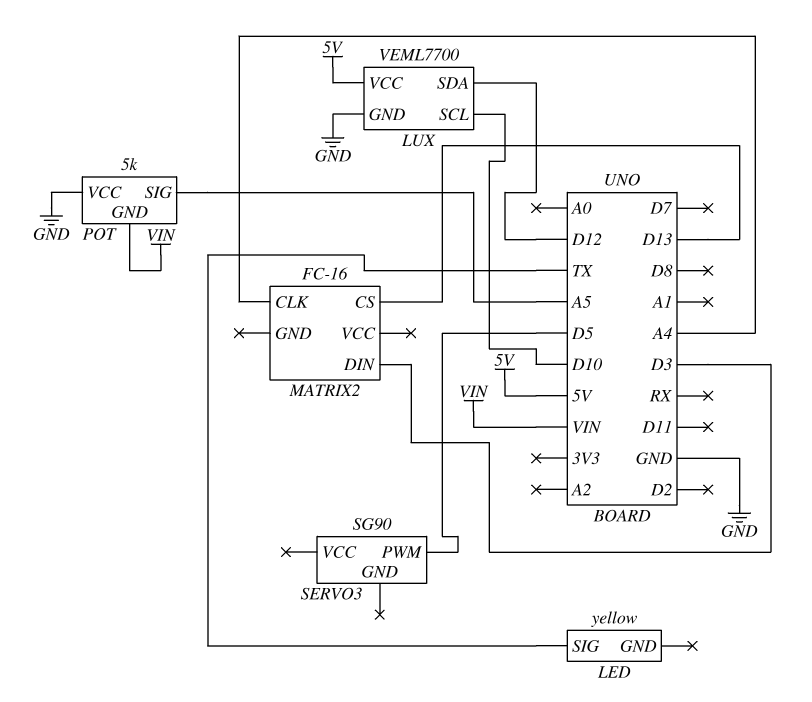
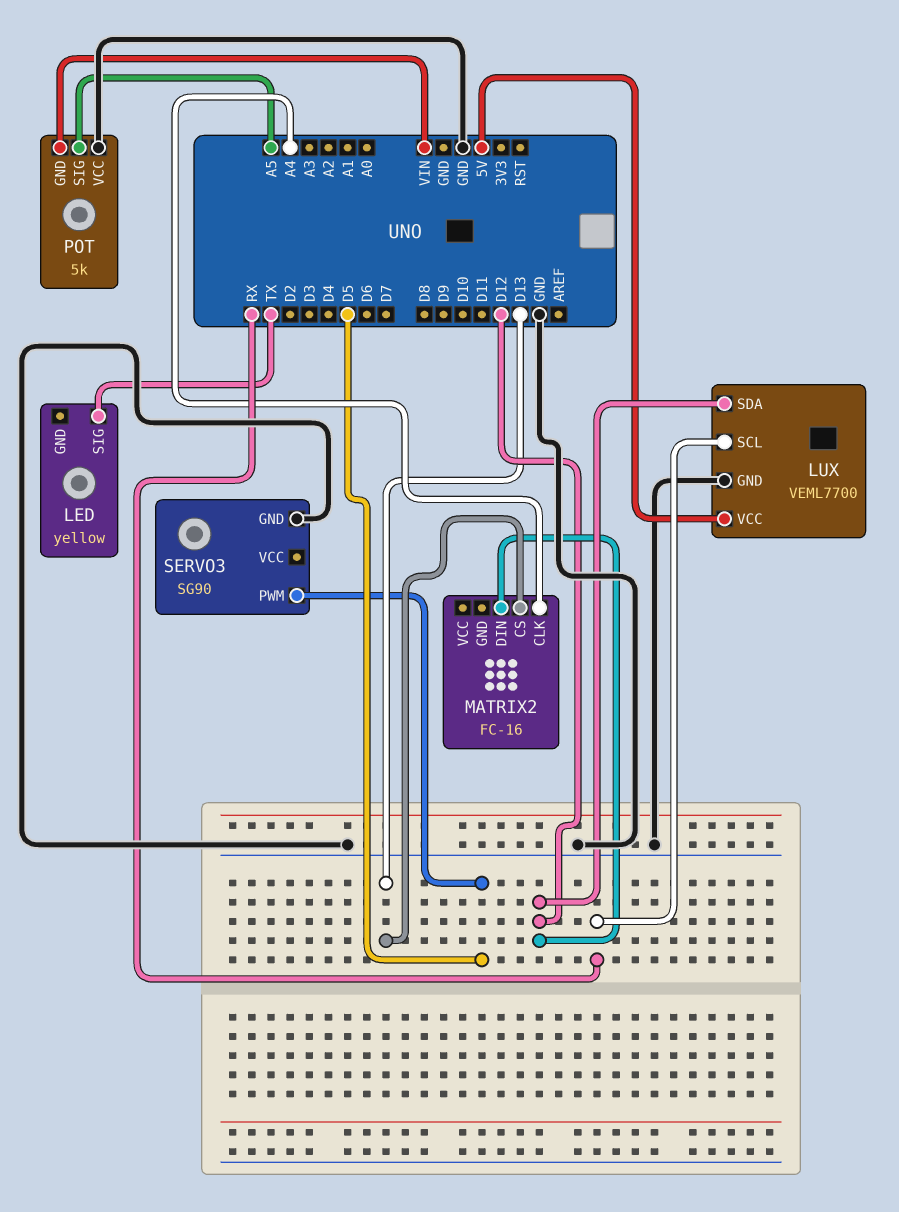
LUX pin SCL: D10 -> RX
MATRIX2 pin DIN: D3 -> D12
SERVO3 pin GND: none -> GND

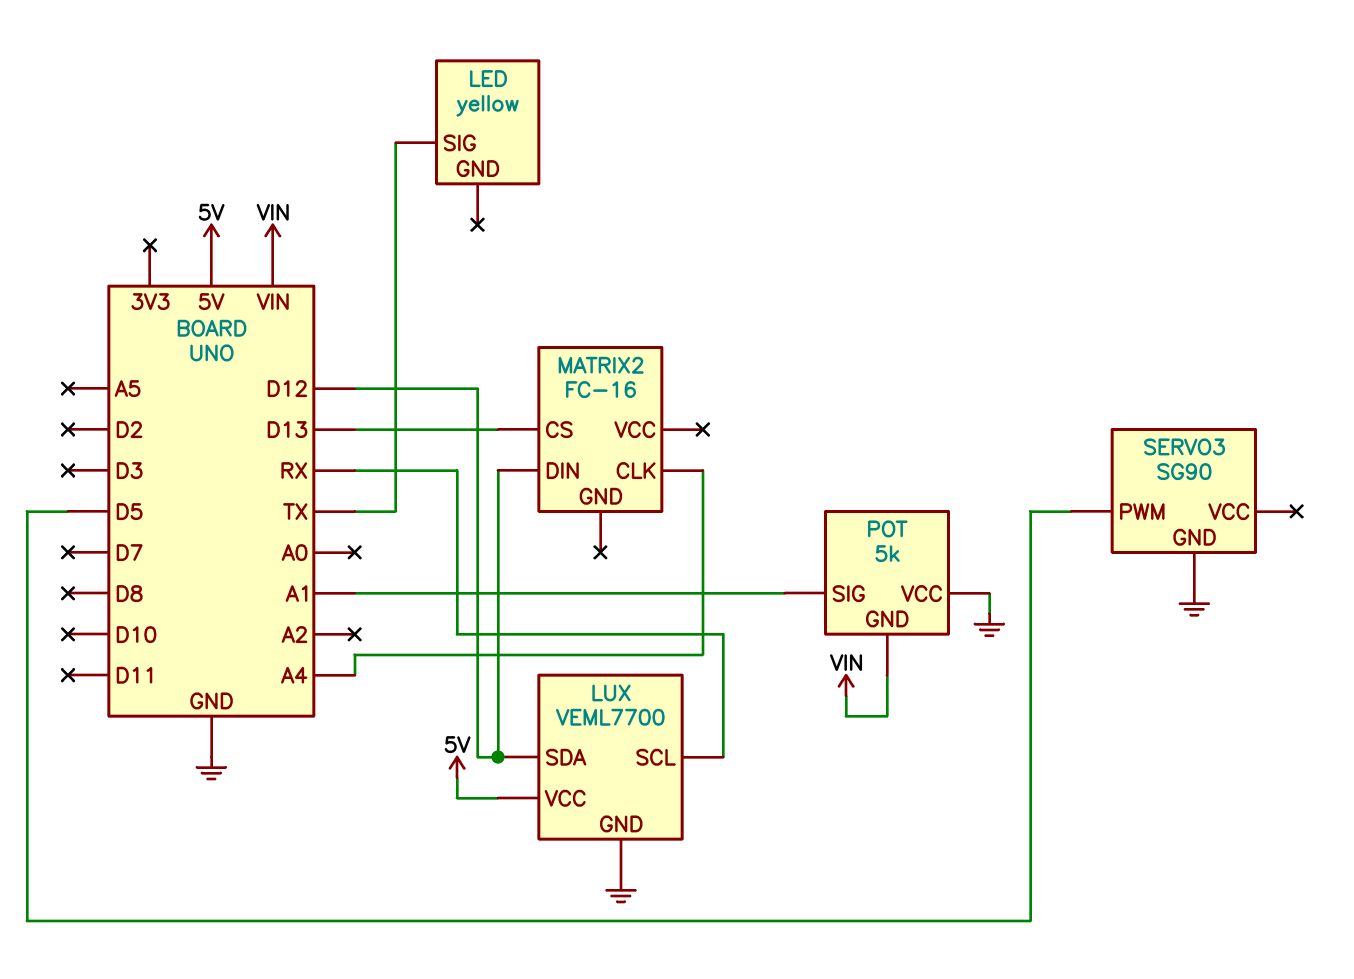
POT pin SIG: A5 -> A1

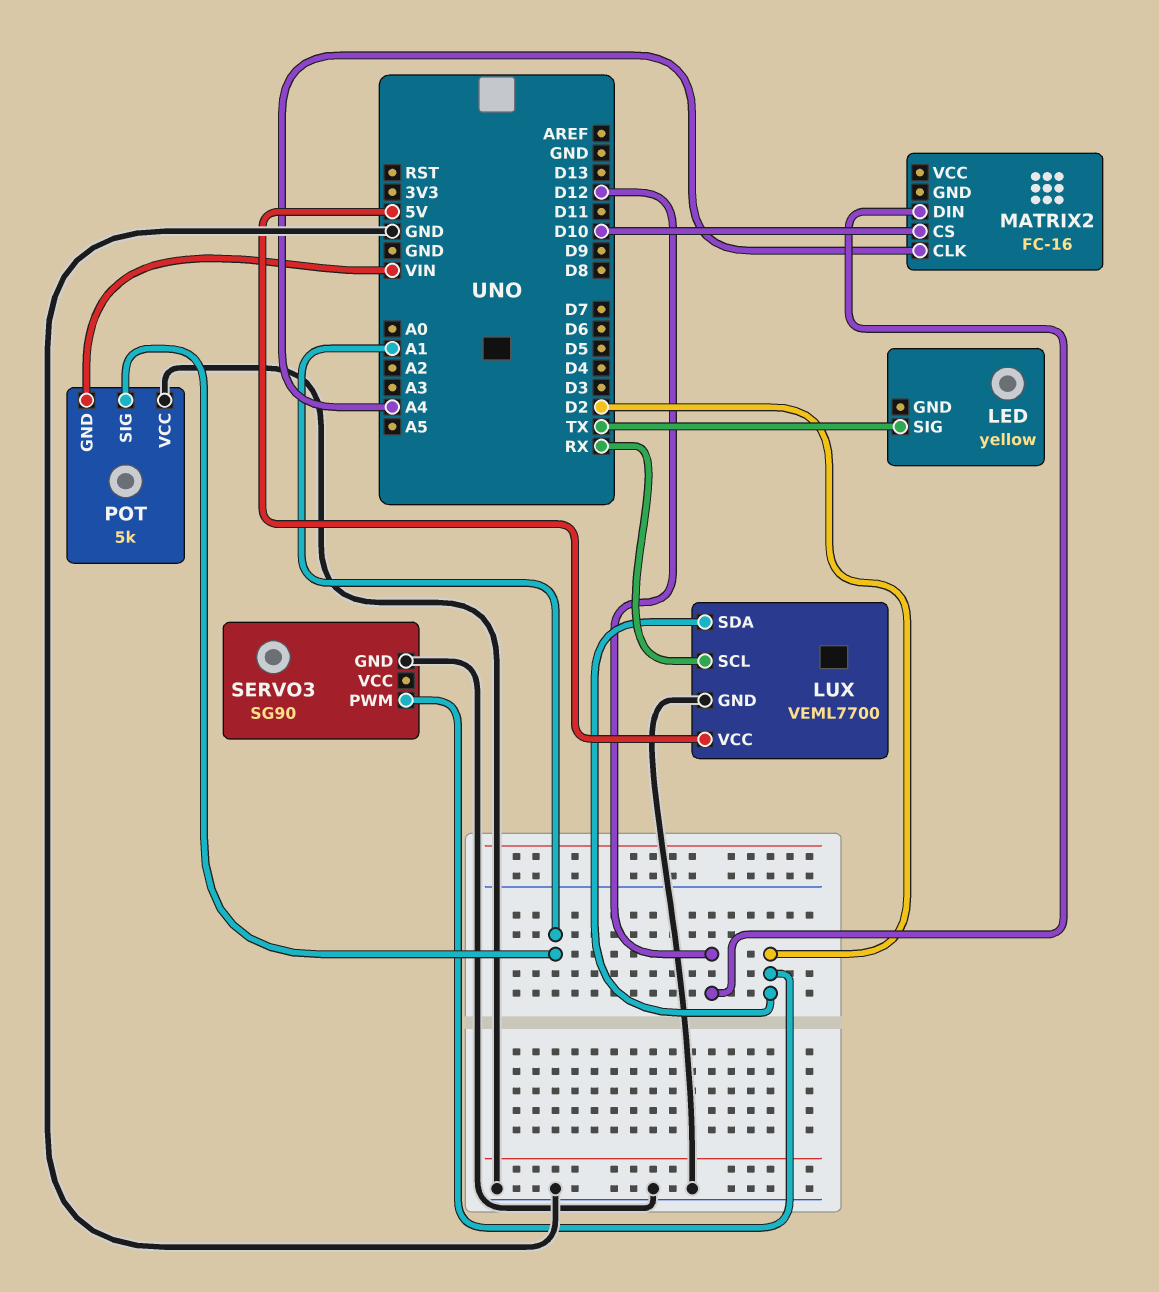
LUX pin SDA: D12 -> D2
MATRIX2 pin CS: D13 -> D10
SERVO3 pin PWM: D5 -> D2

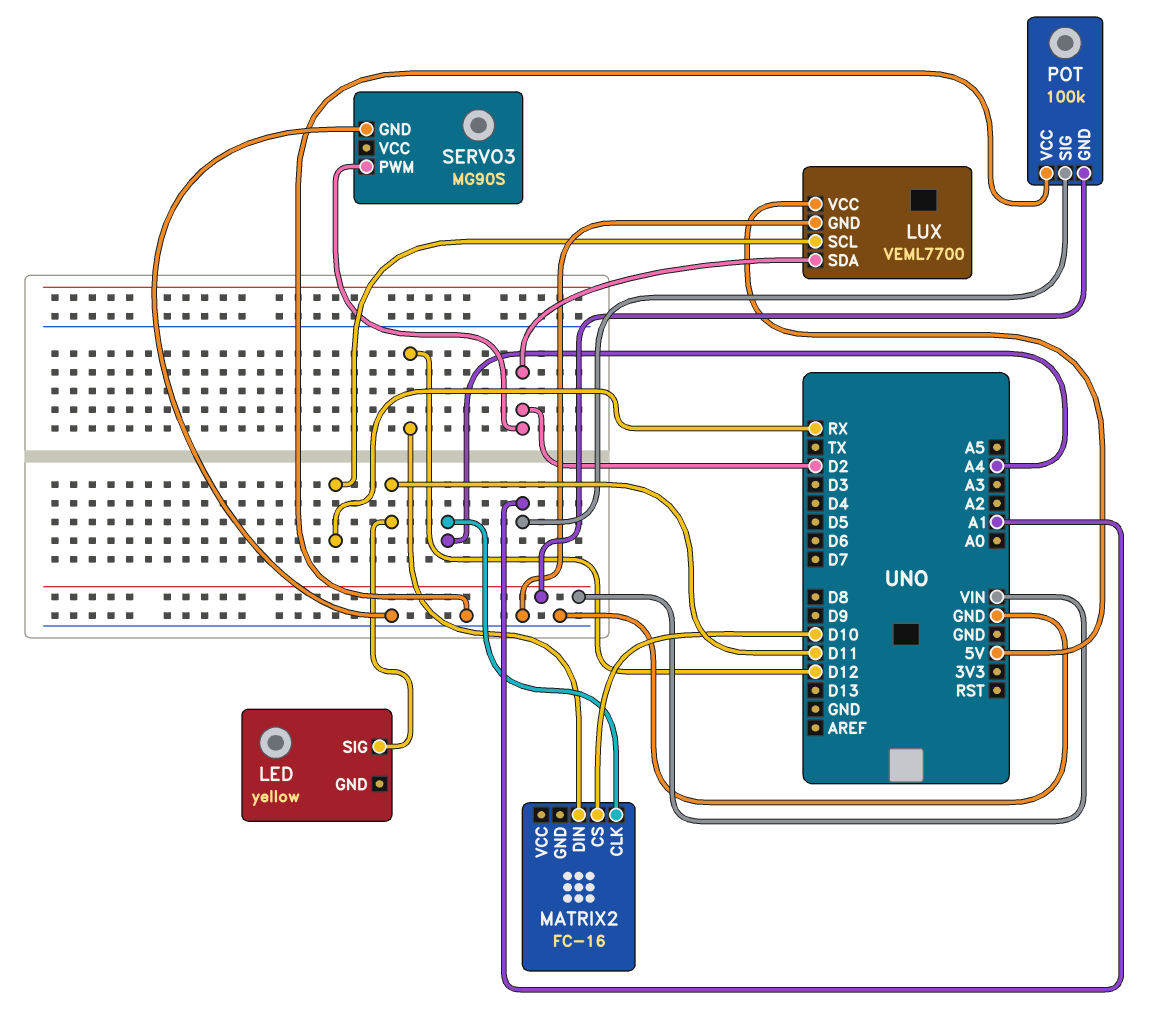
LED pin SIG: TX -> D11
POT: 5k -> 100k
SERVO3: SG90 -> MG90S

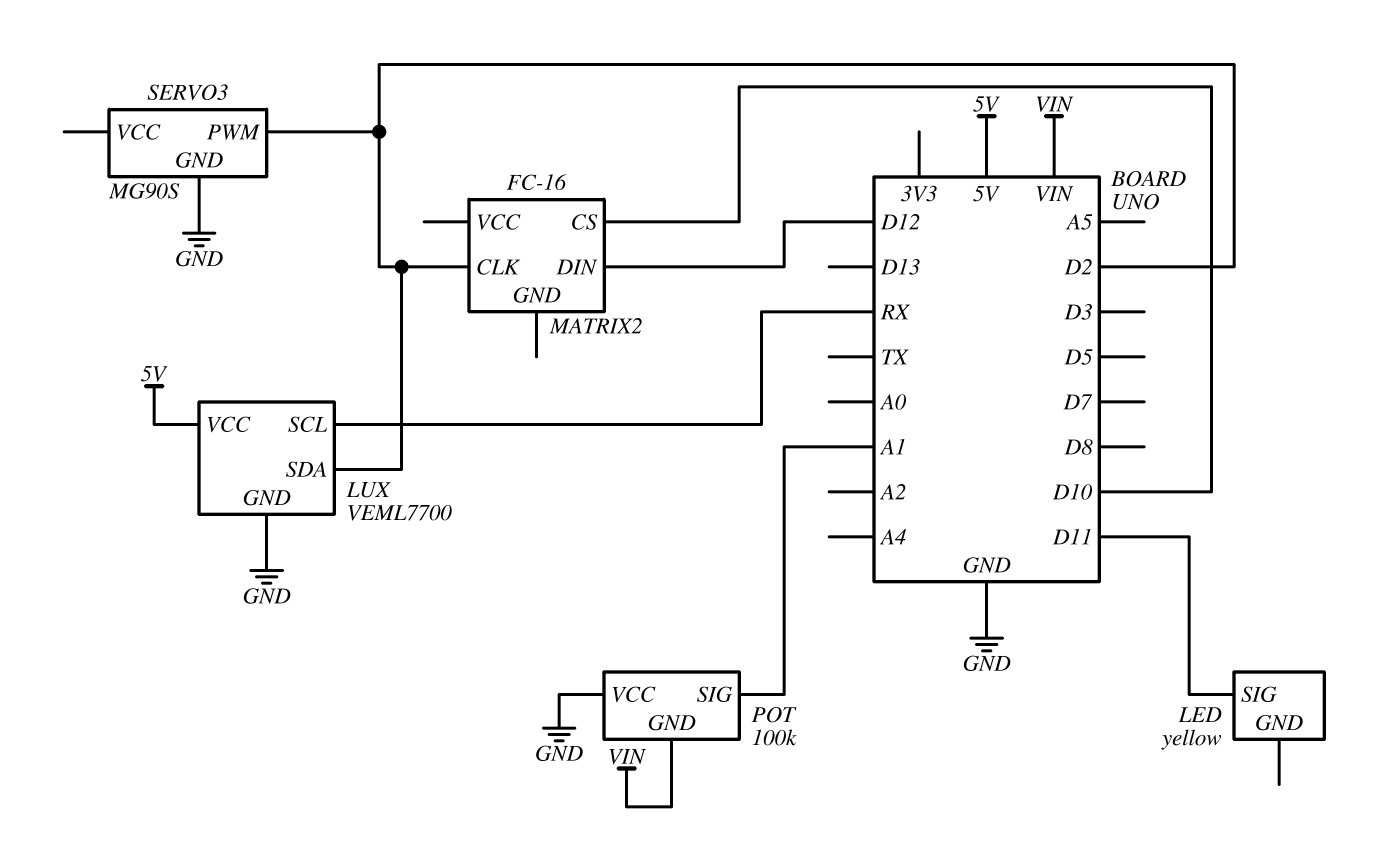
MATRIX2 pin CLK: A4 -> D2

